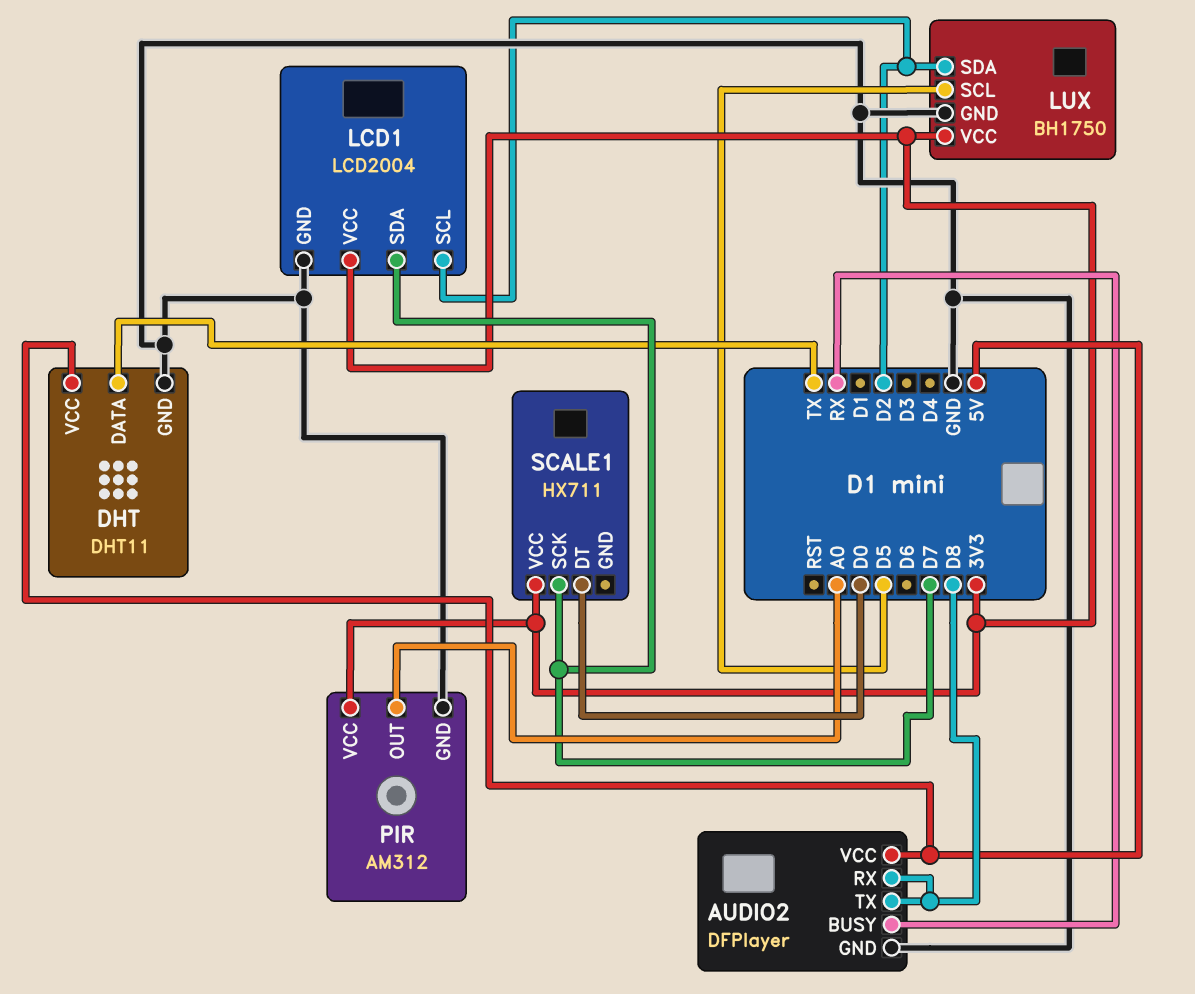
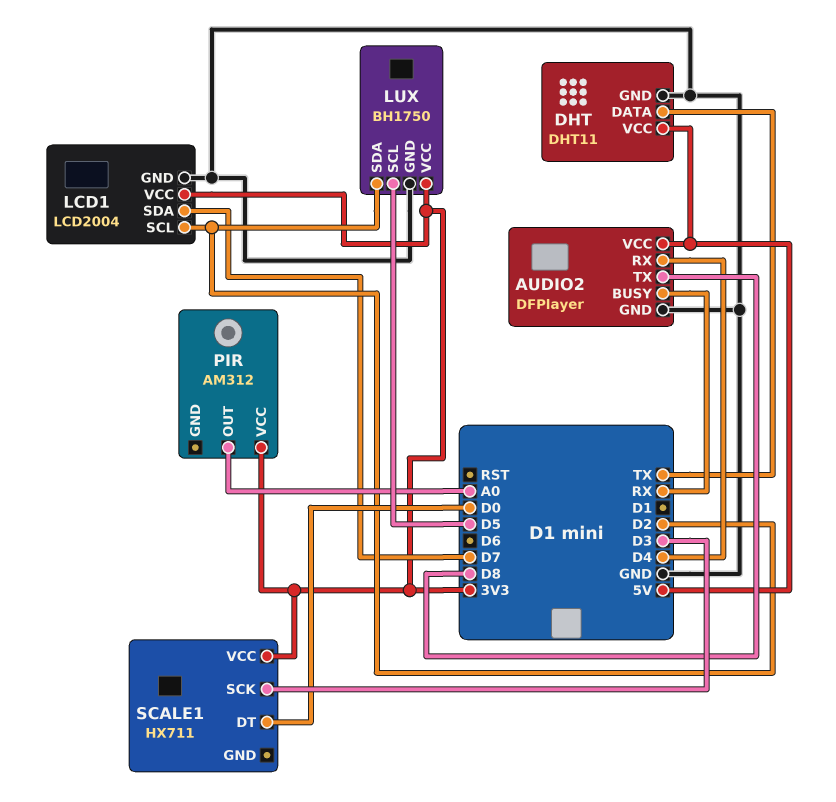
AUDIO2 pin RX: D8 -> D4
PIR pin GND: GND -> none
SCALE1 pin SCK: D7 -> D3

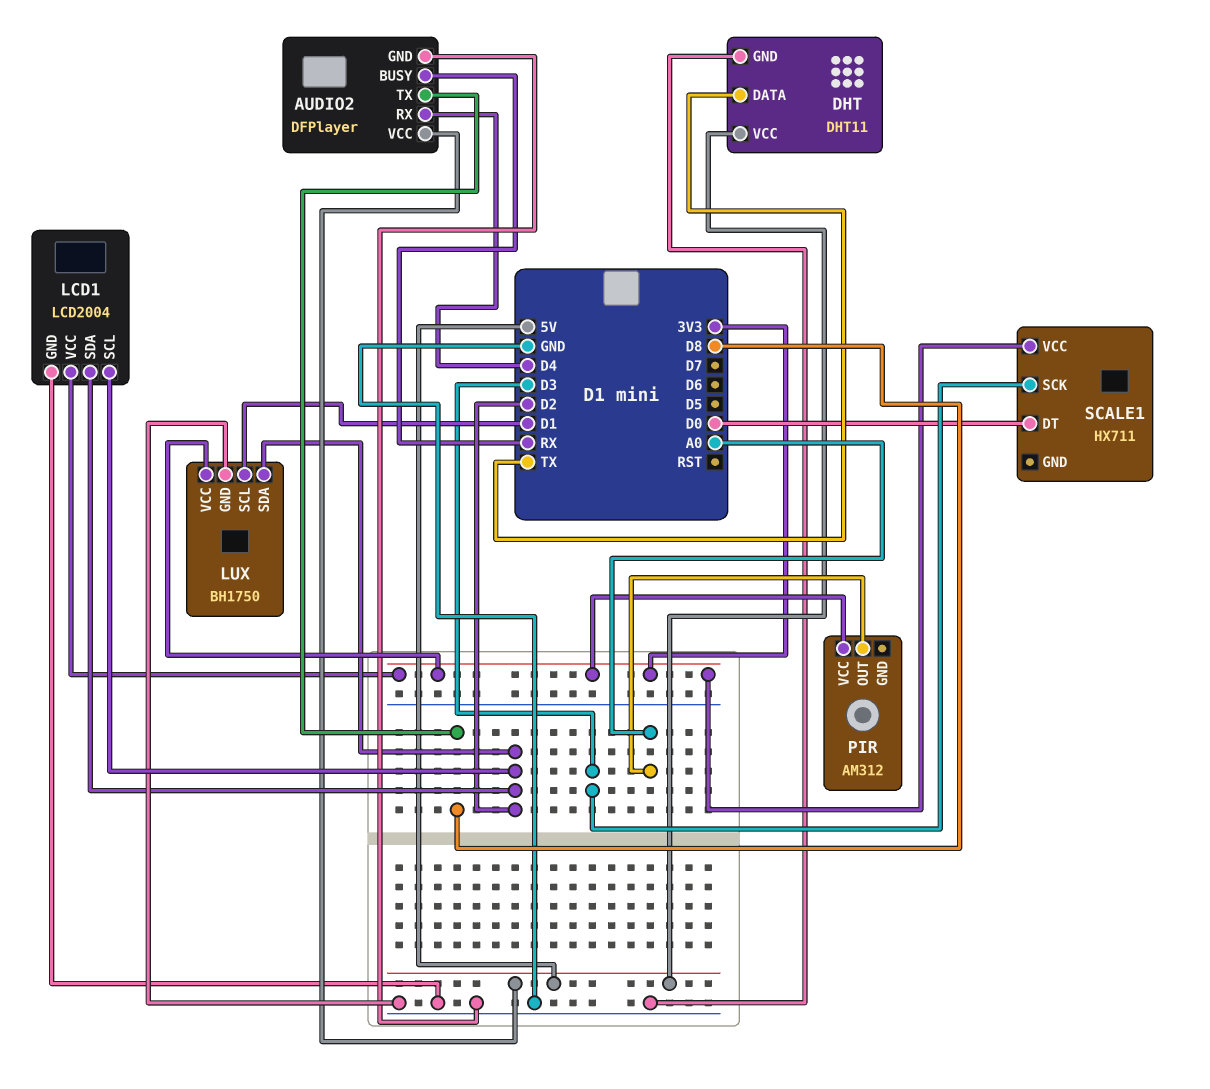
LCD1 pin SDA: D7 -> D2
LUX pin SCL: D5 -> D1

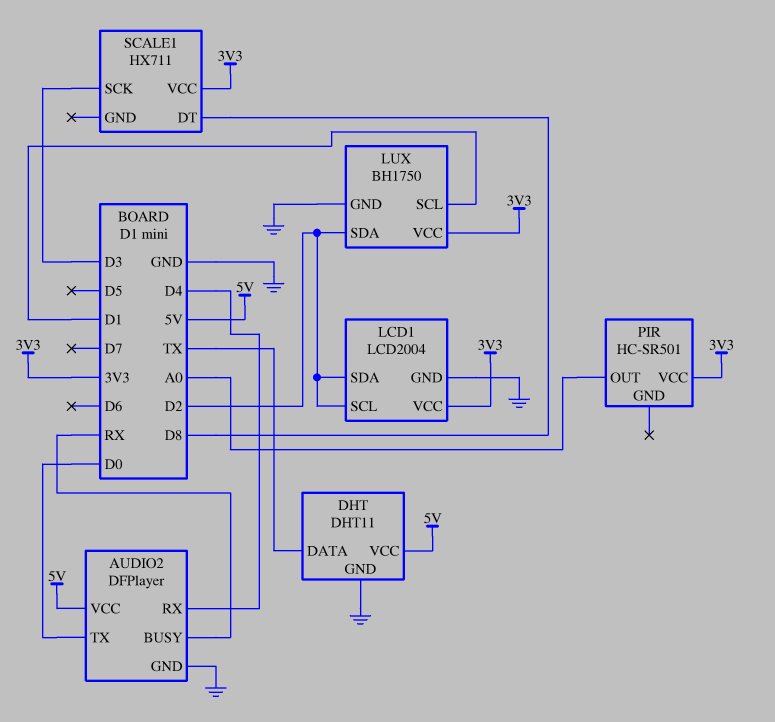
AUDIO2 pin TX: D8 -> D0
PIR: AM312 -> HC-SR501
SCALE1 pin DT: D0 -> D8

